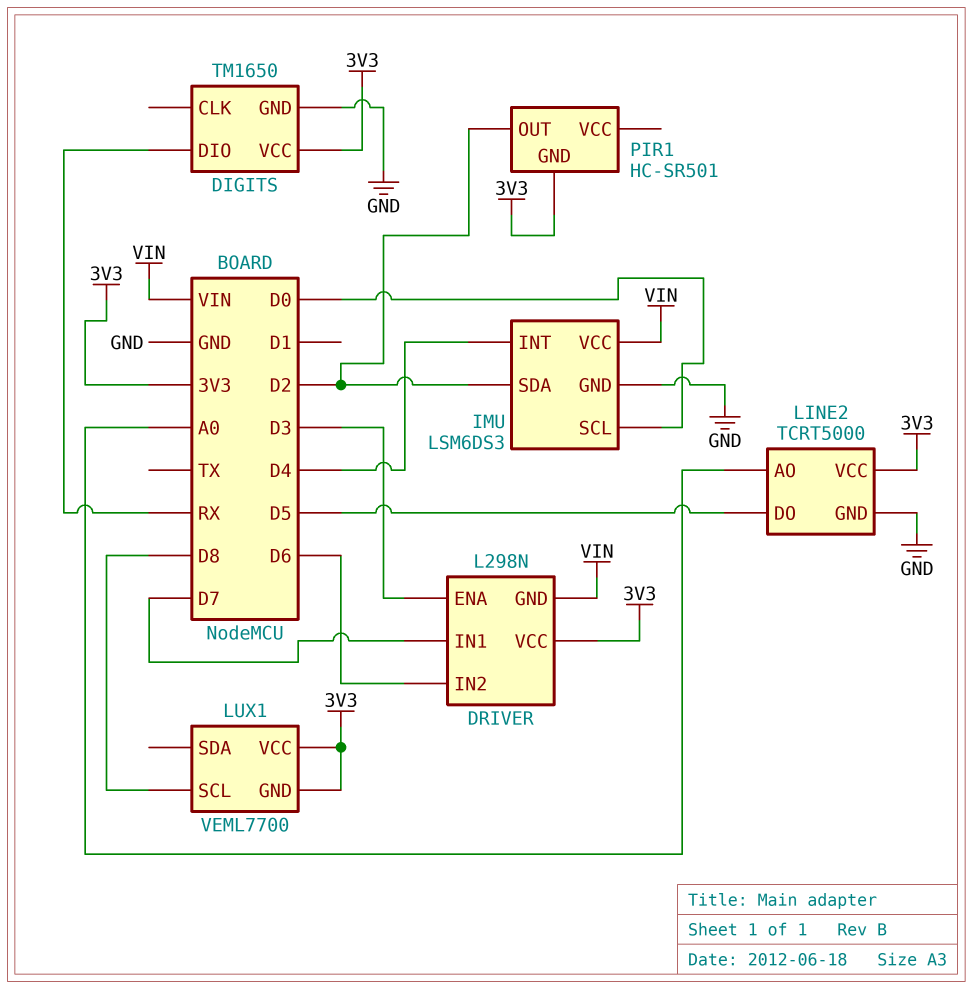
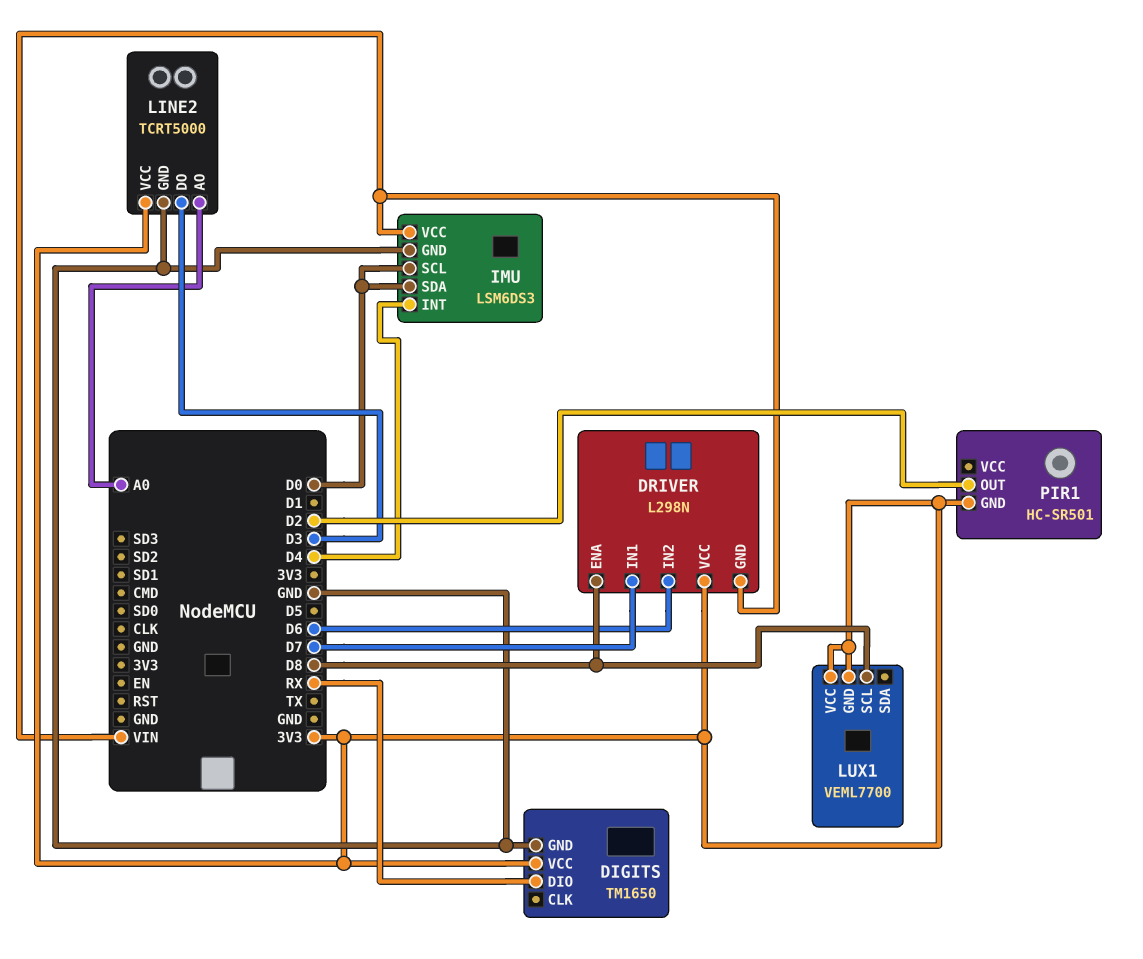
DRIVER pin ENA: D3 -> D8
IMU pin SDA: D2 -> D0
LINE2 pin DO: D5 -> D3

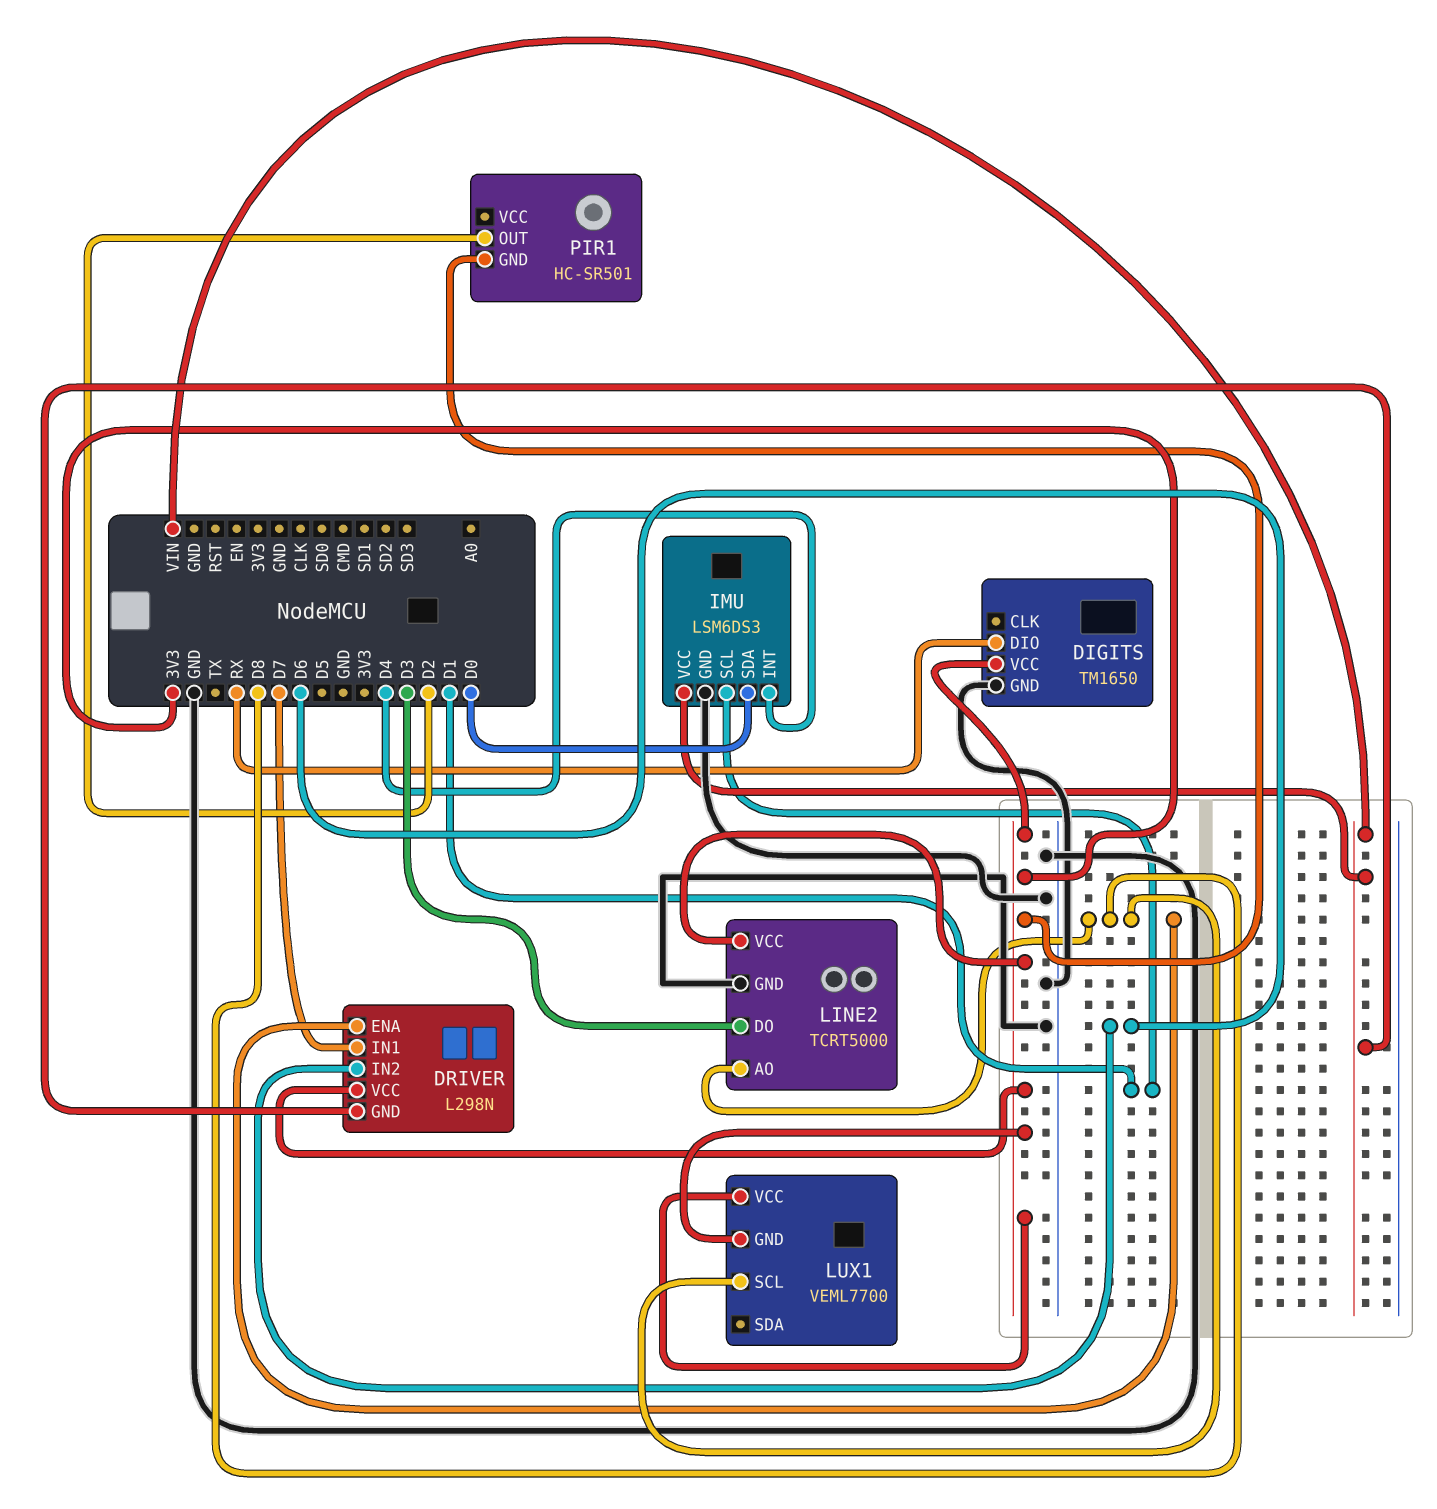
IMU pin SCL: D0 -> D1
LINE2 pin AO: A0 -> D8

